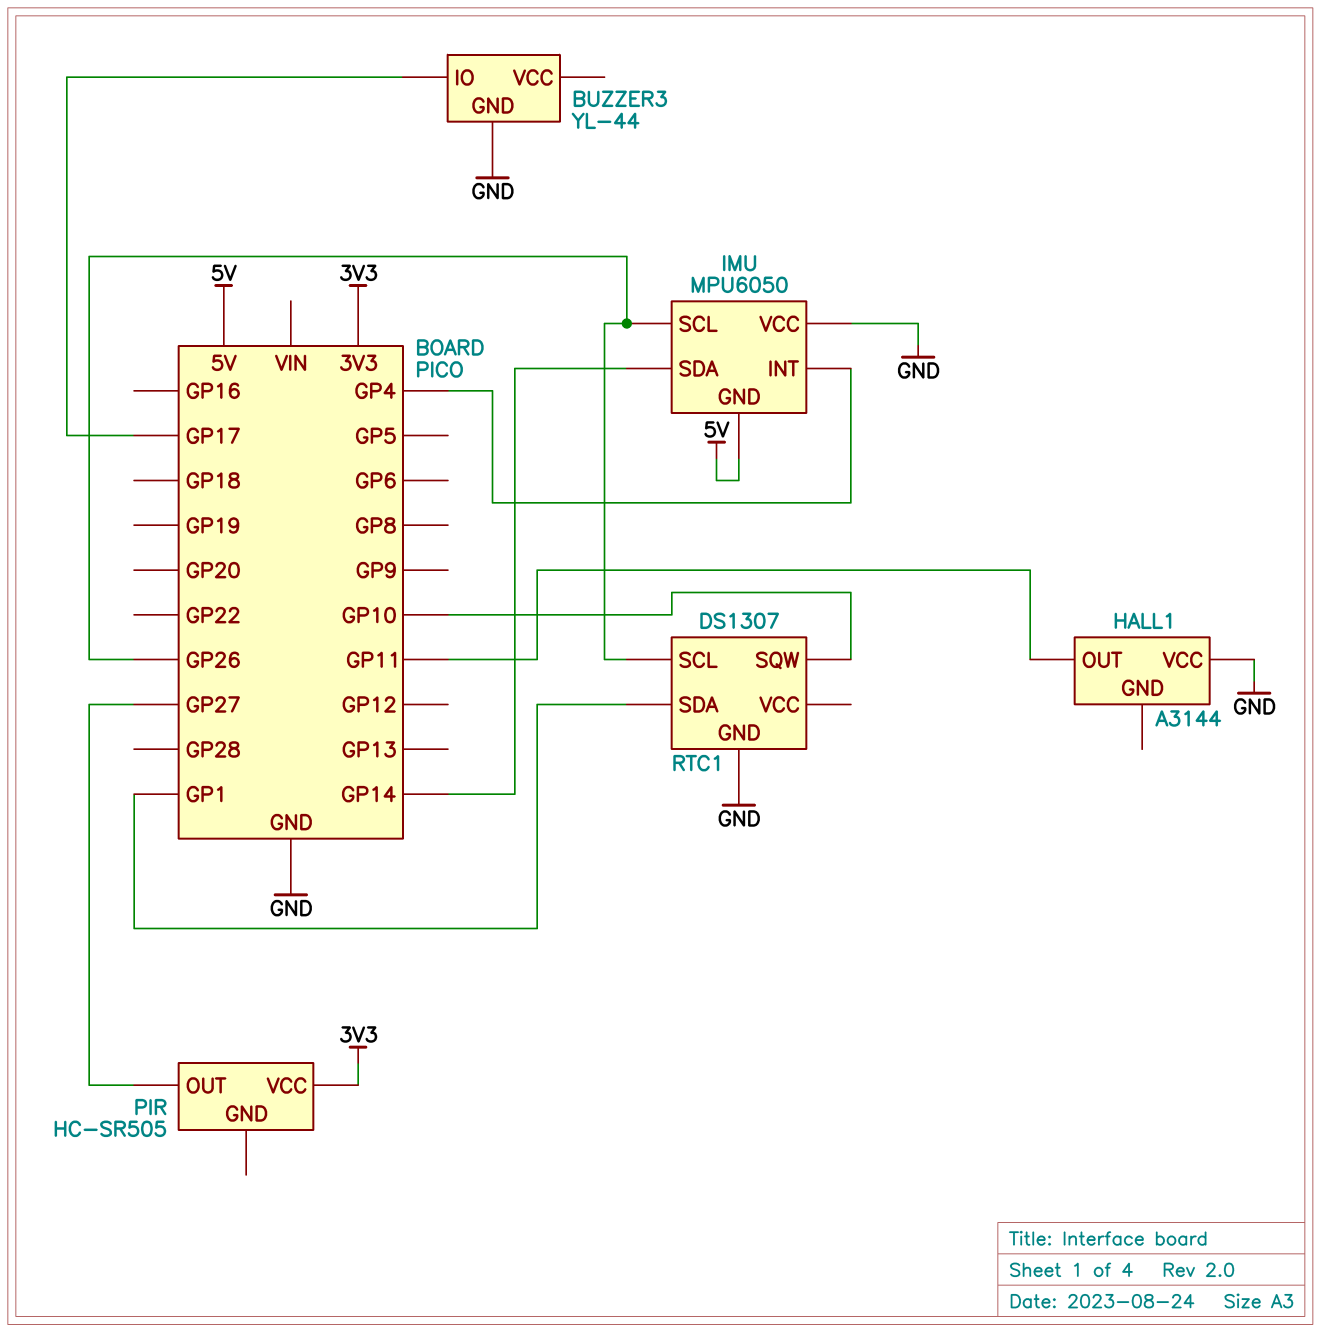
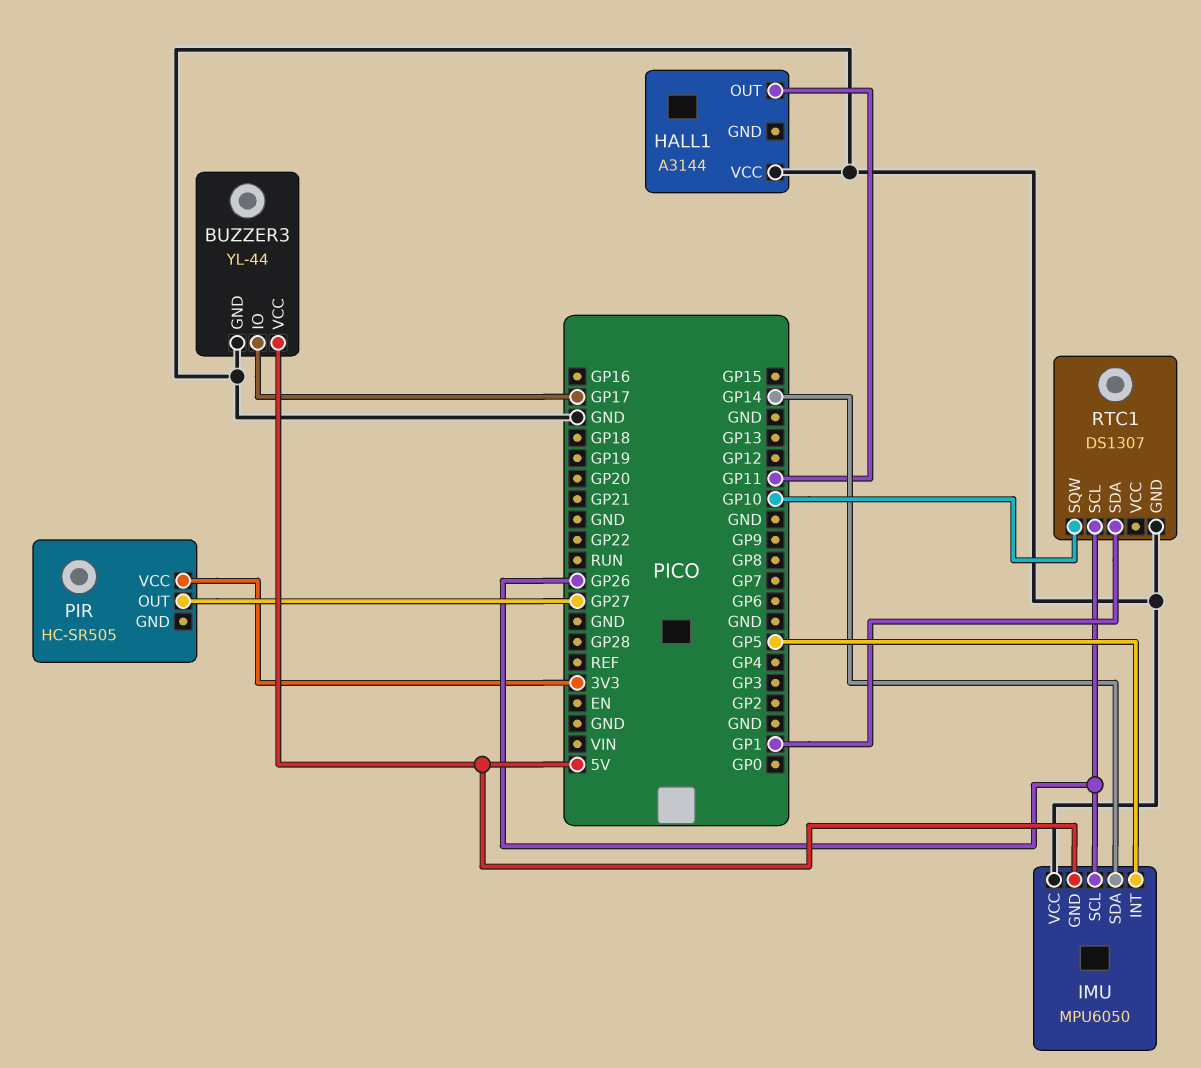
BUZZER3 pin VCC: none -> 5V
IMU pin INT: GP4 -> GP5

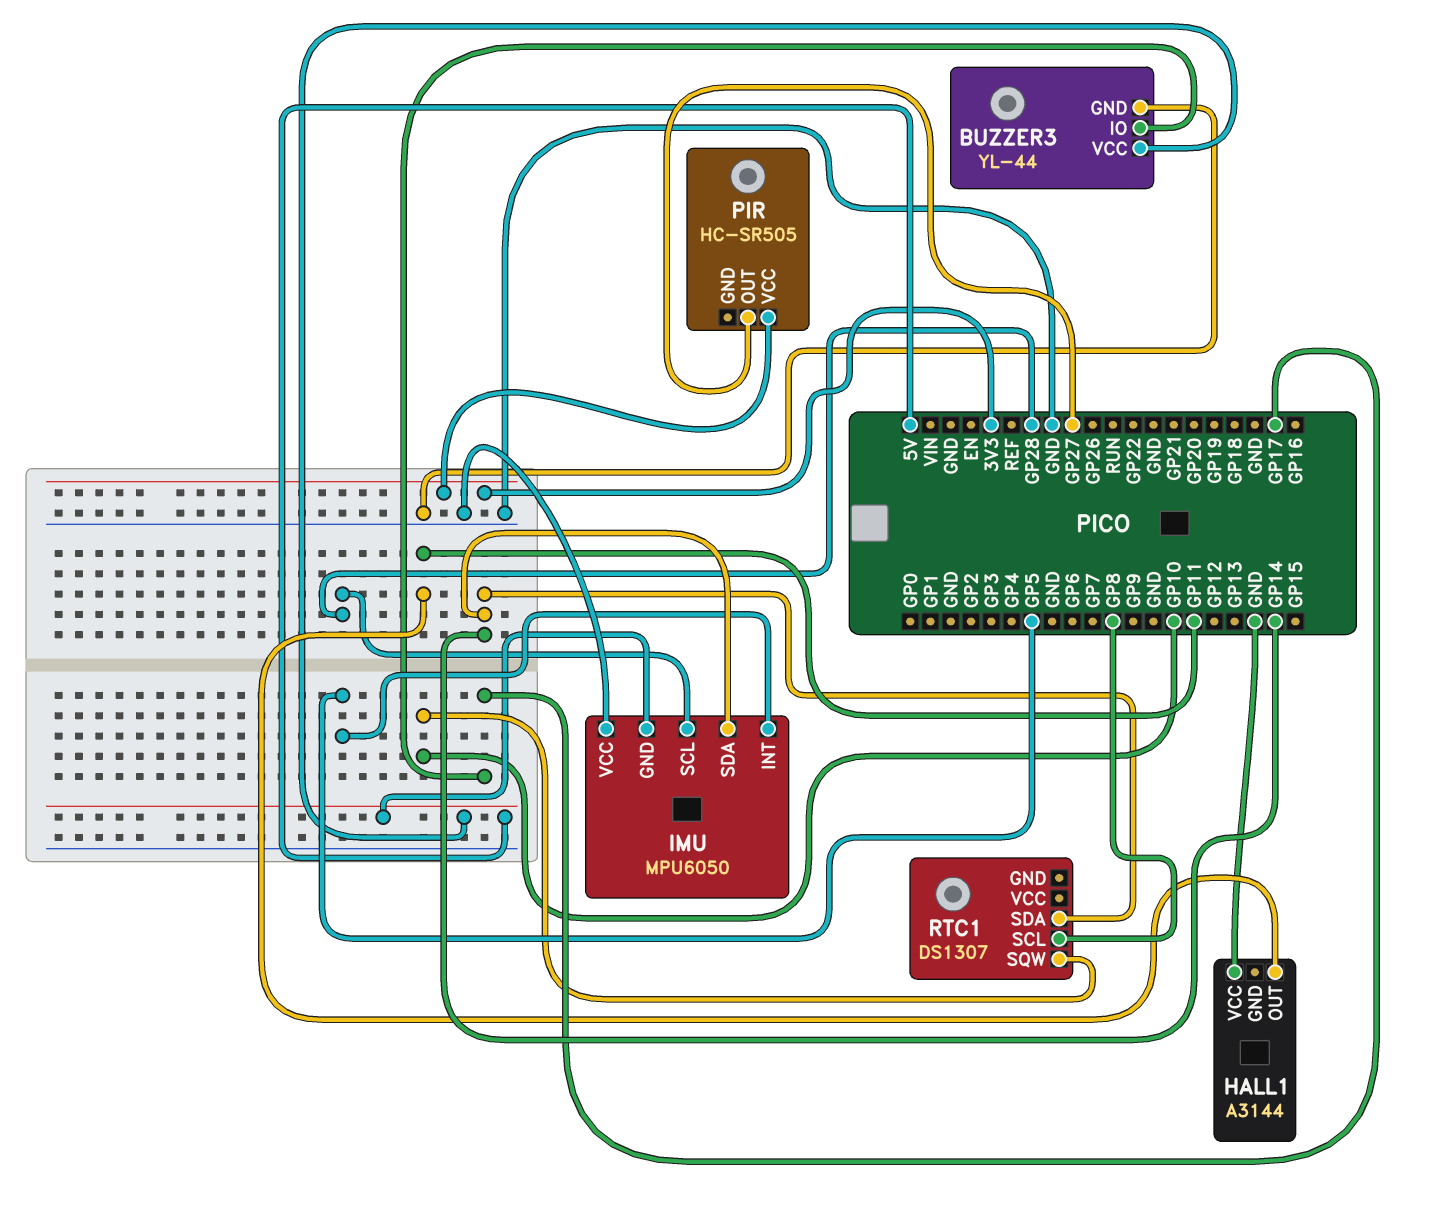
IMU pin SCL: GP26 -> GP28
RTC1 pin GND: GND -> none
RTC1 pin SCL: GP26 -> GP8
RTC1 pin SDA: GP1 -> GP14

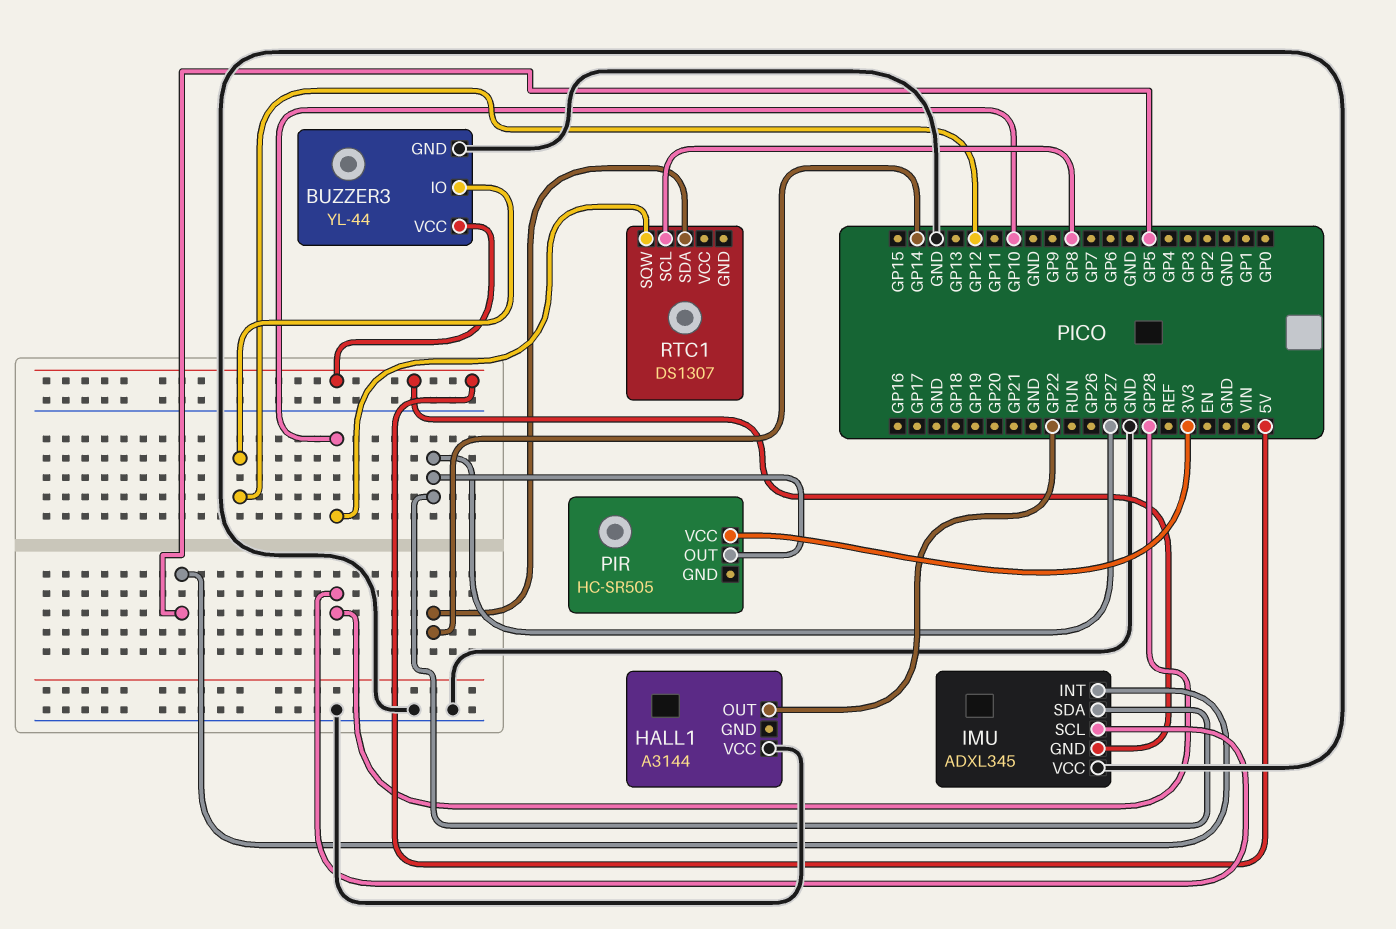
BUZZER3 pin IO: GP17 -> GP12
HALL1 pin OUT: GP11 -> GP22
IMU: MPU6050 -> ADXL345
IMU pin SDA: GP14 -> GP27

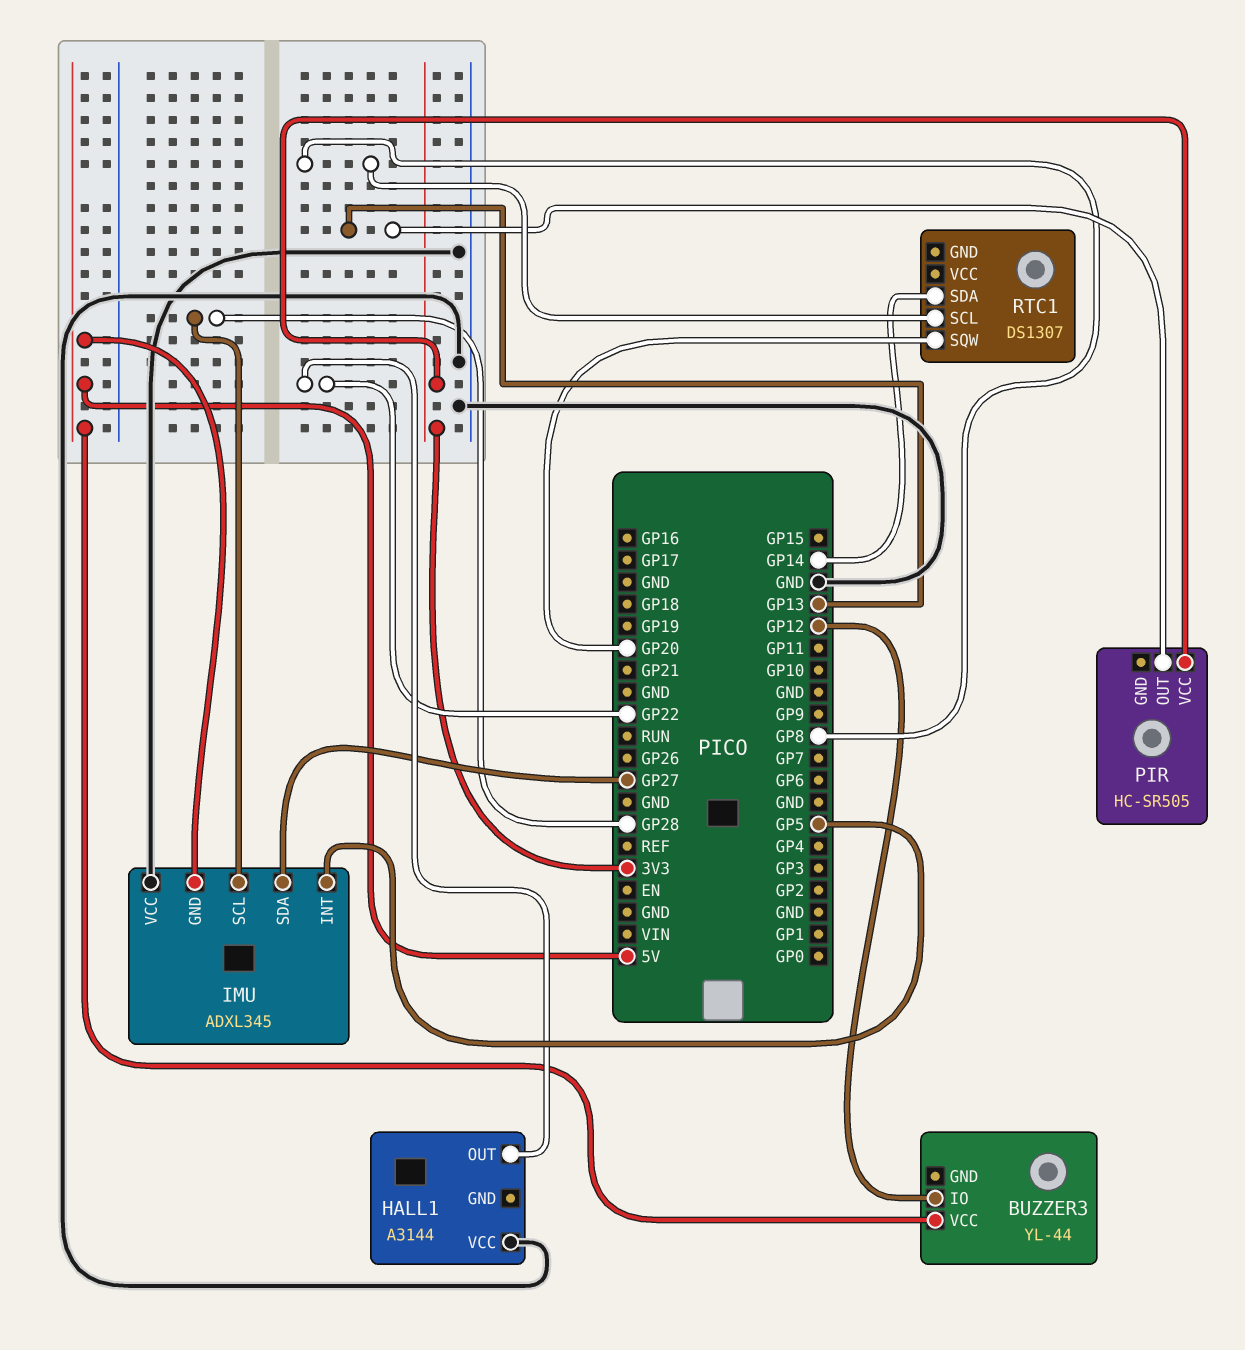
BUZZER3 pin GND: GND -> none
PIR pin OUT: GP27 -> GP13
RTC1 pin SQW: GP10 -> GP20

